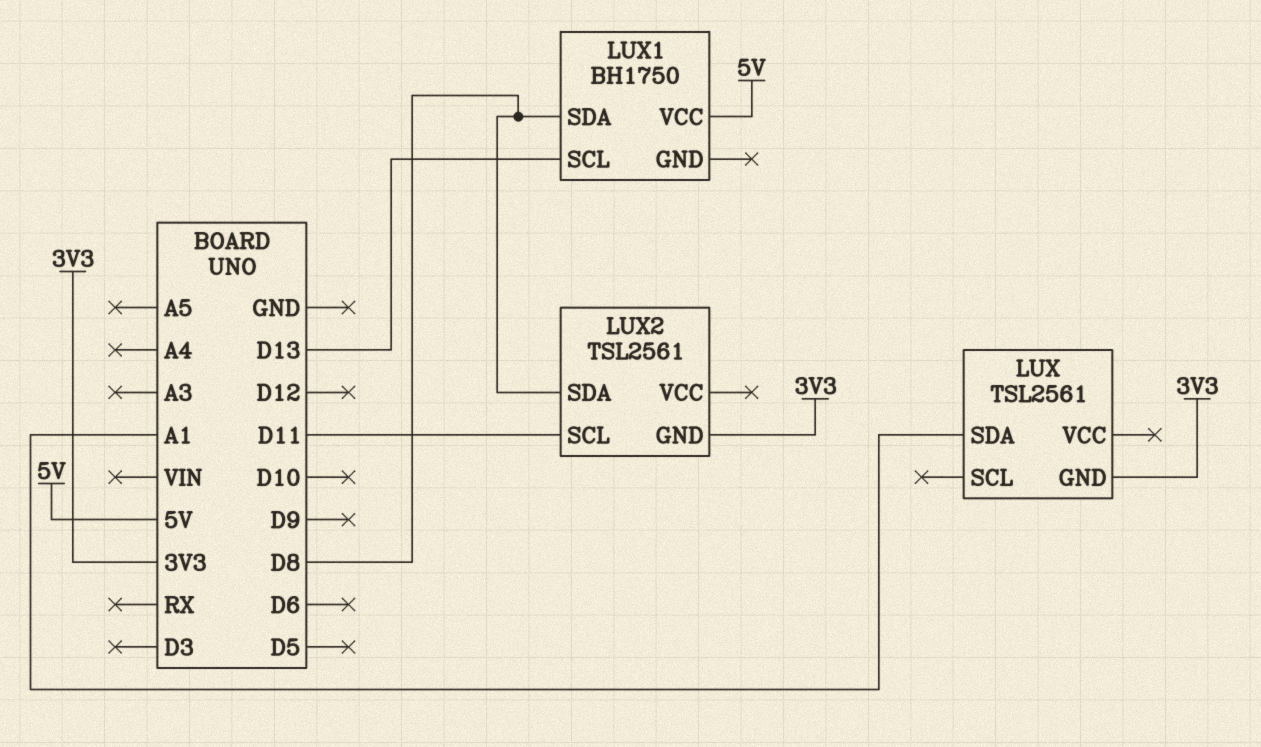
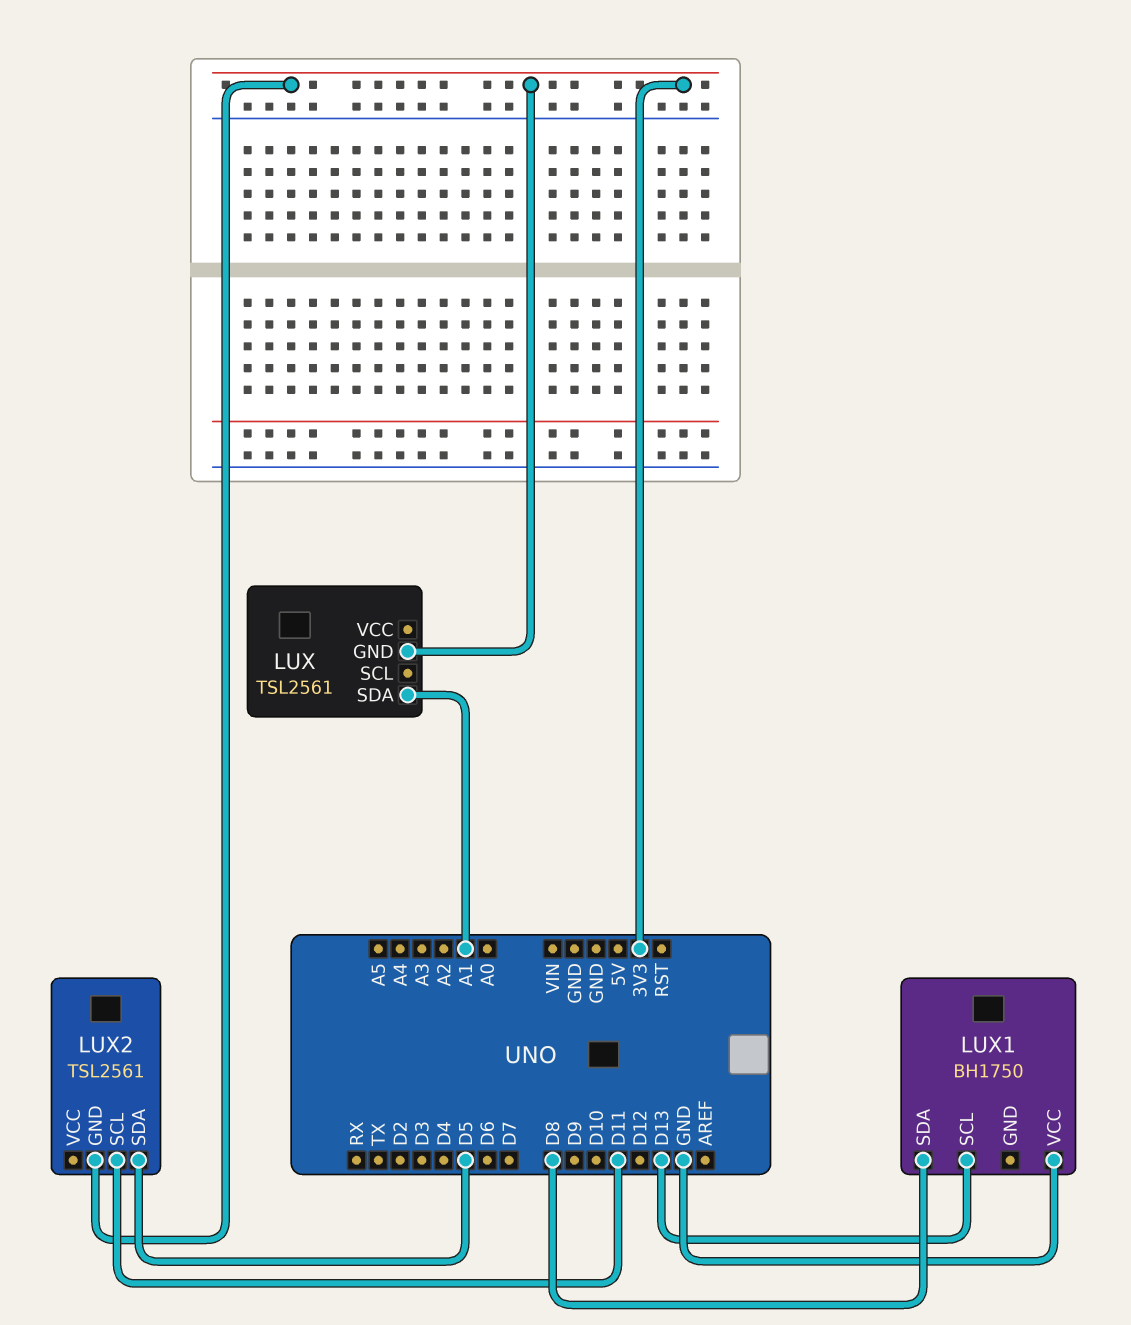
LUX1 pin VCC: 5V -> GND
LUX2 pin SDA: D8 -> D5

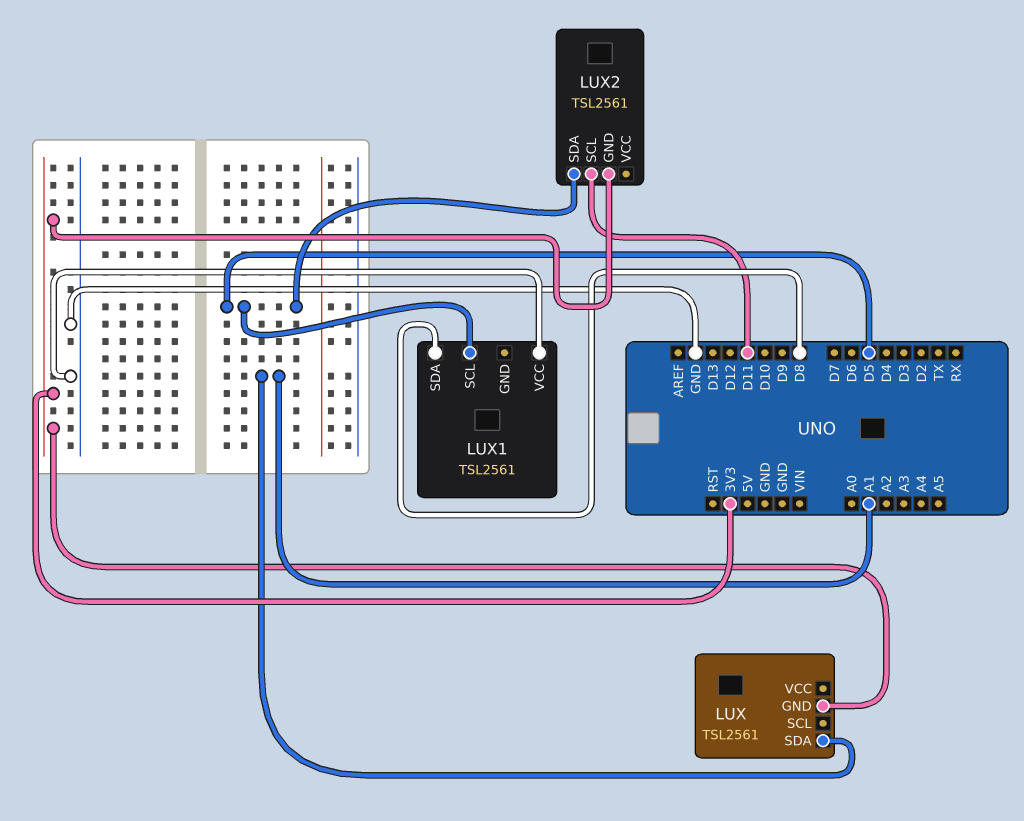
LUX1: BH1750 -> TSL2561
LUX1 pin SCL: D13 -> D5

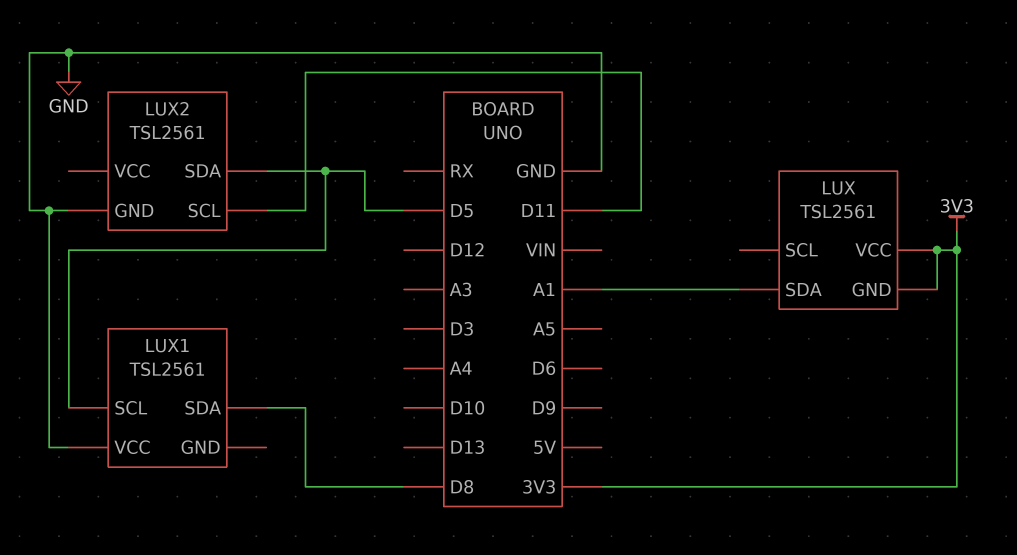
LUX pin VCC: none -> 3V3
LUX2 pin GND: 3V3 -> GND

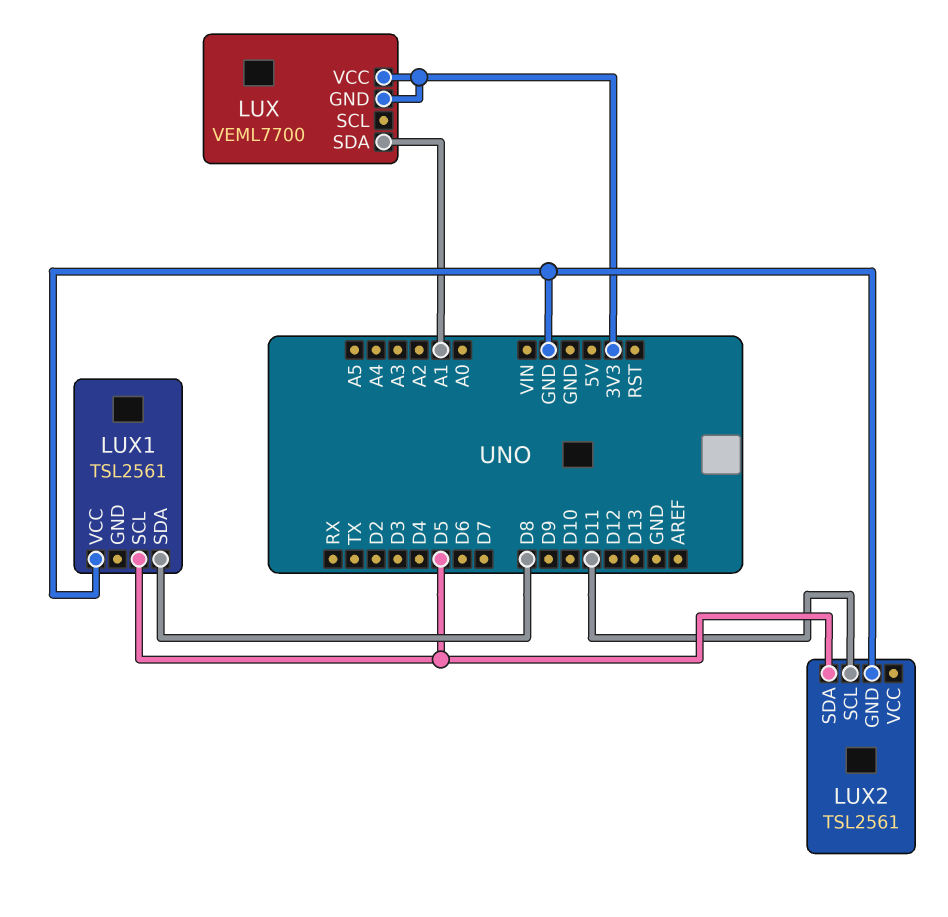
LUX: TSL2561 -> VEML7700

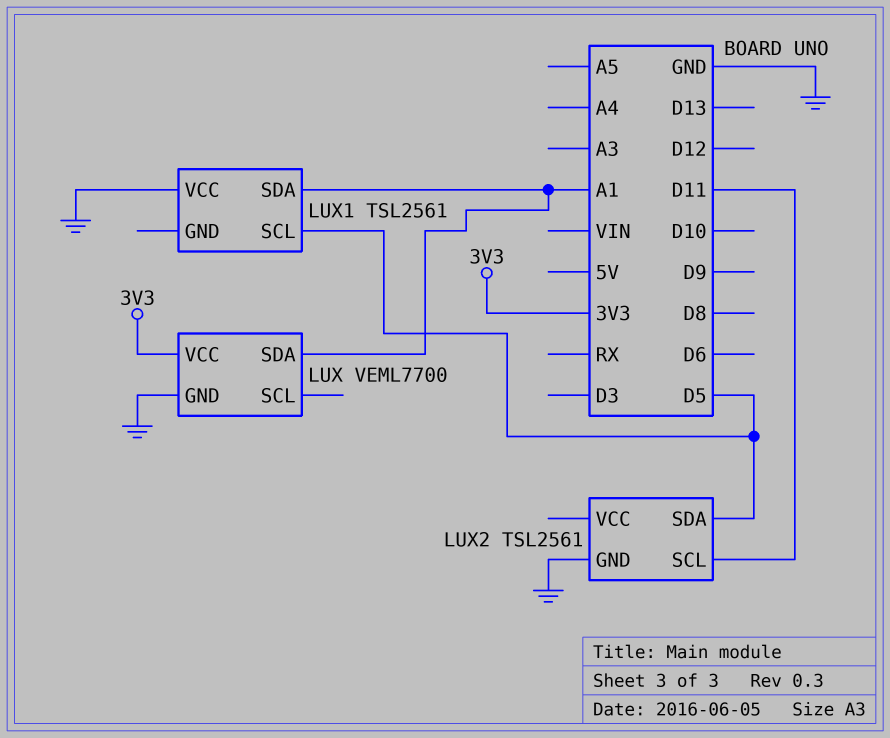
LUX pin GND: 3V3 -> GND
LUX1 pin SDA: D8 -> A1

